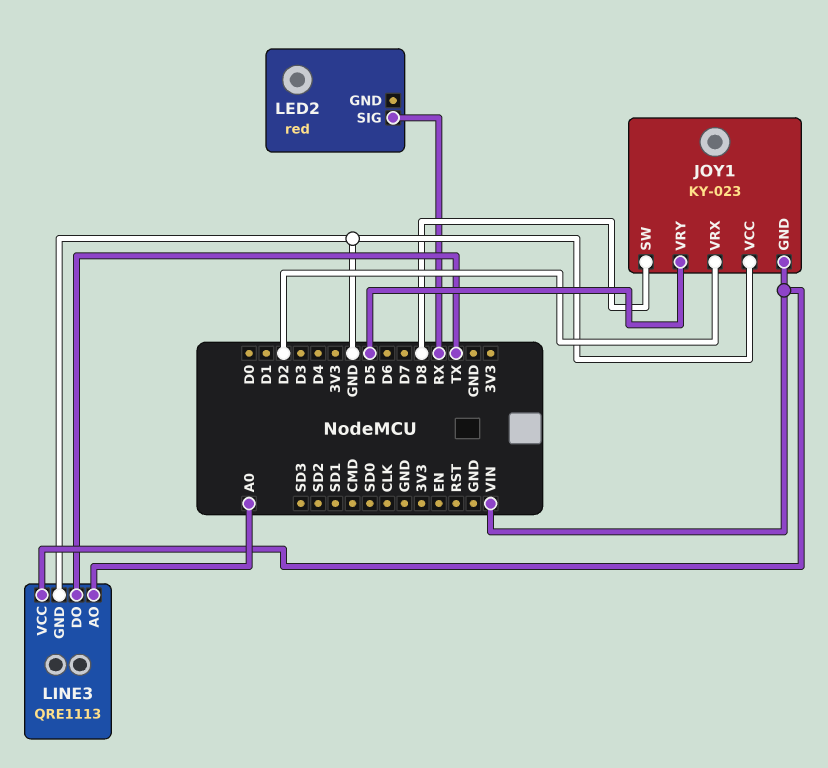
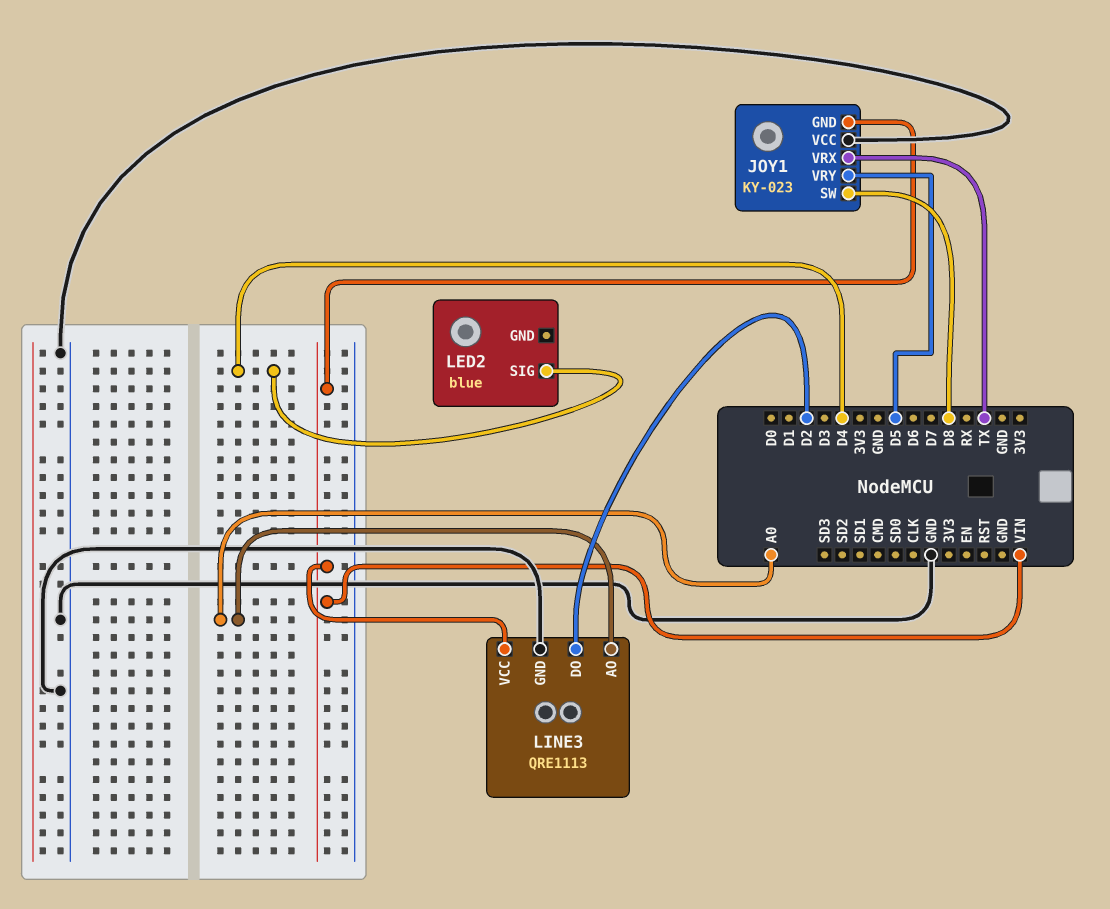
JOY1 pin VRX: D2 -> TX
LED2: red -> blue
LED2 pin SIG: RX -> D4
LINE3 pin DO: TX -> D2

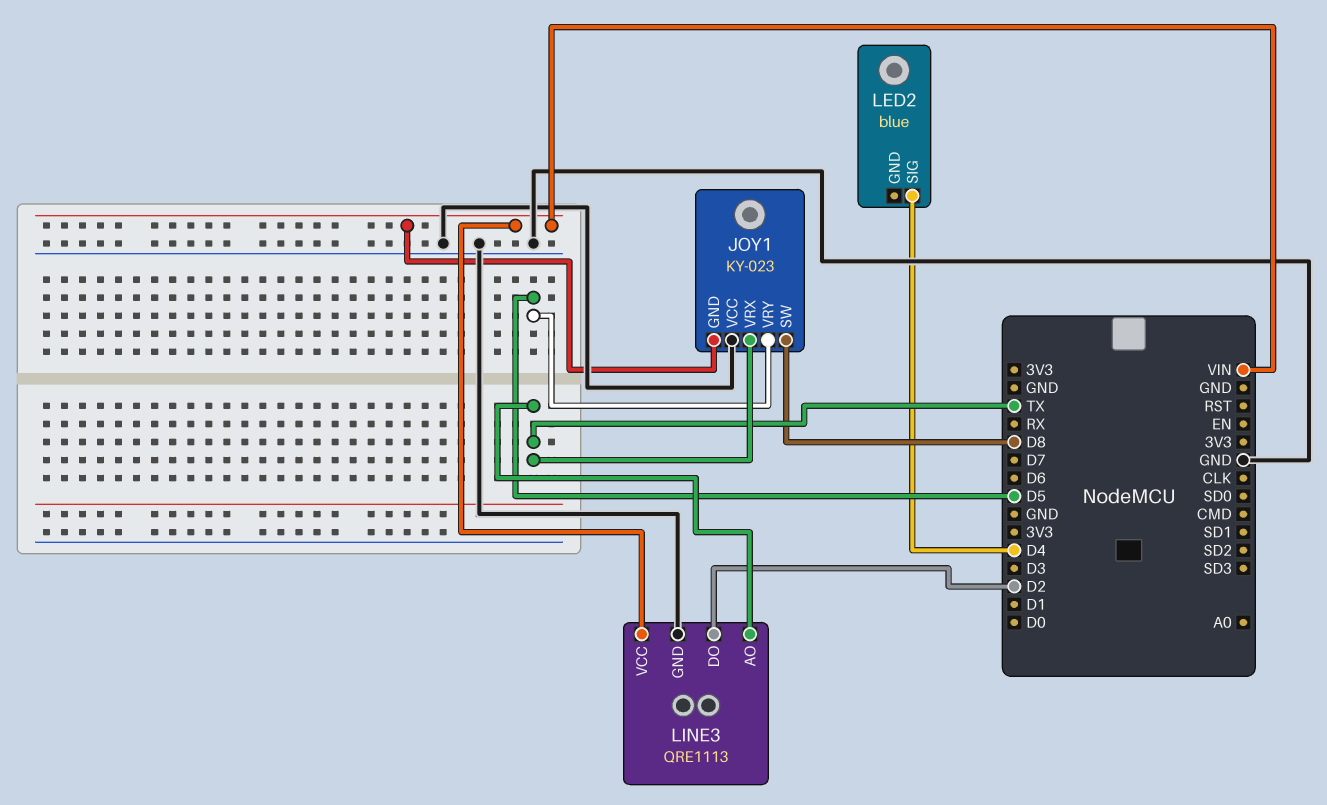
LINE3 pin AO: A0 -> TX

